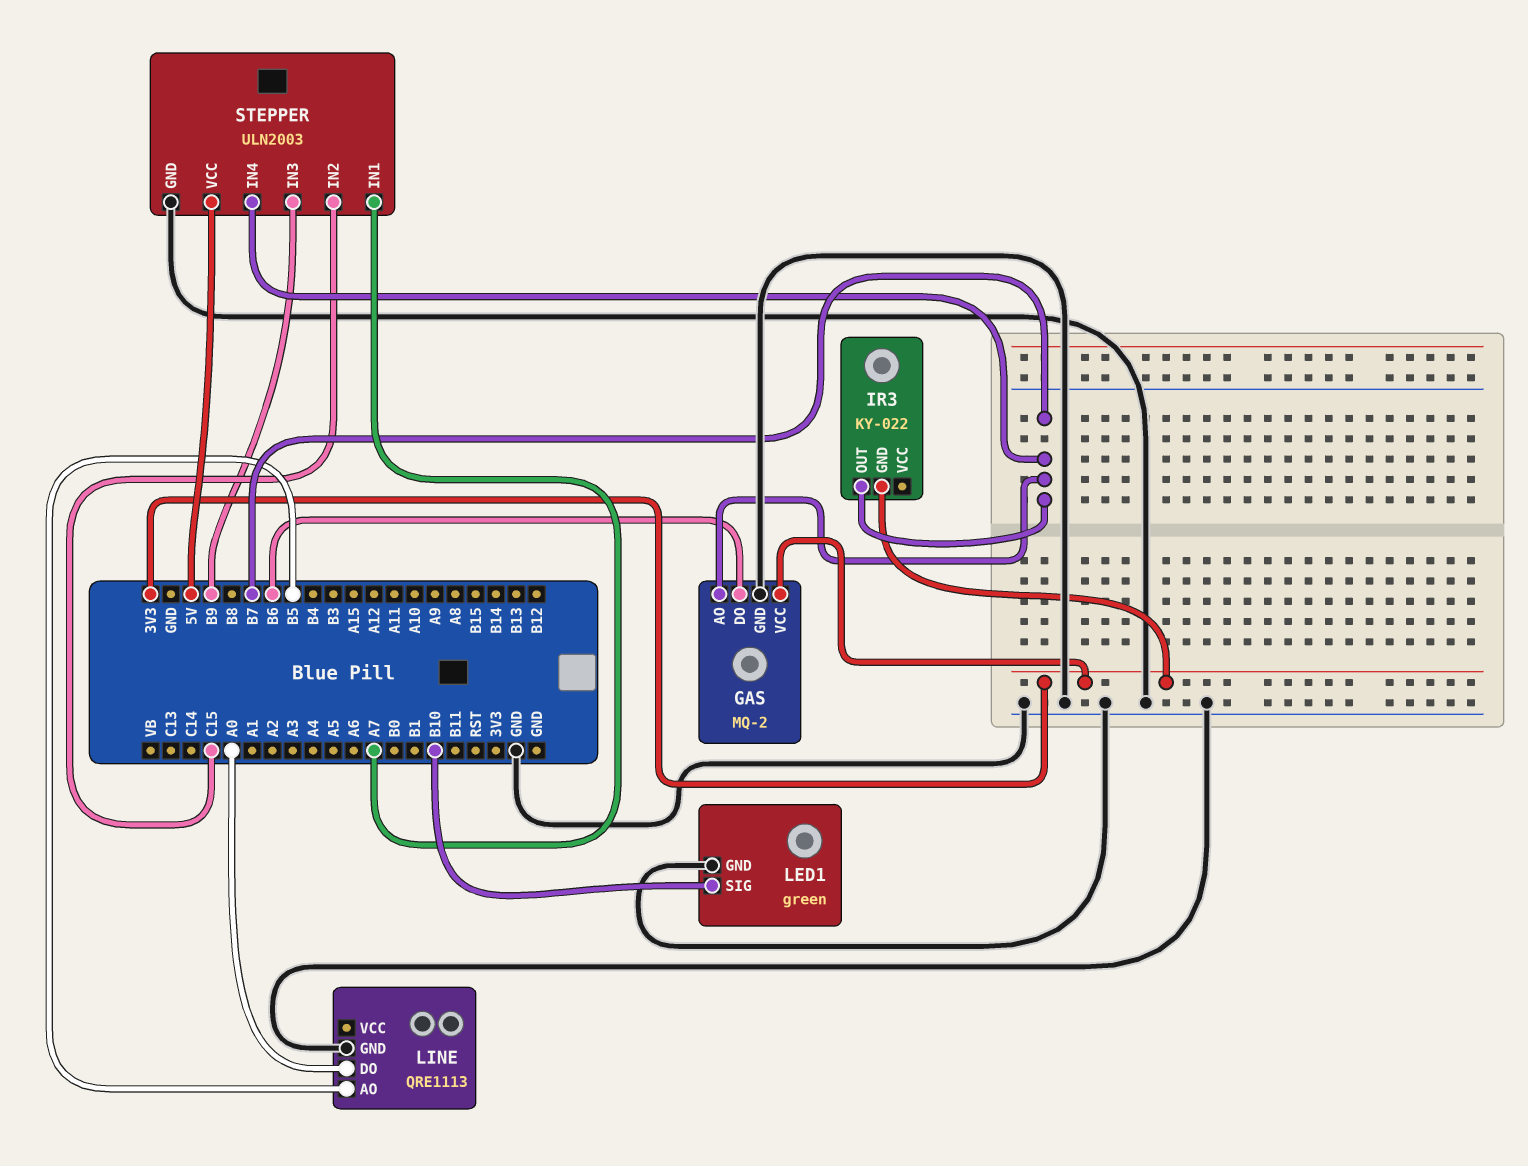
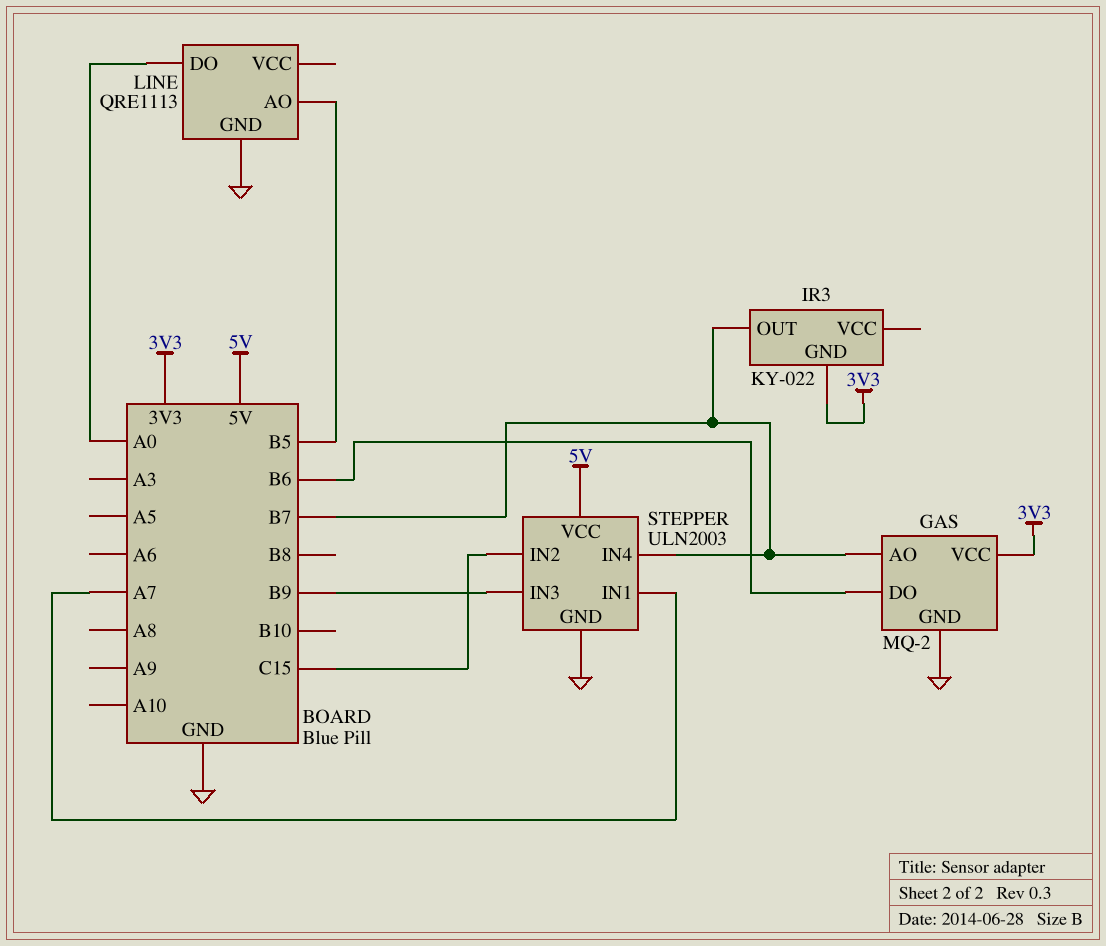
LED1: green -> none
LED1 pin GND: GND -> none
LED1 pin SIG: B10 -> none

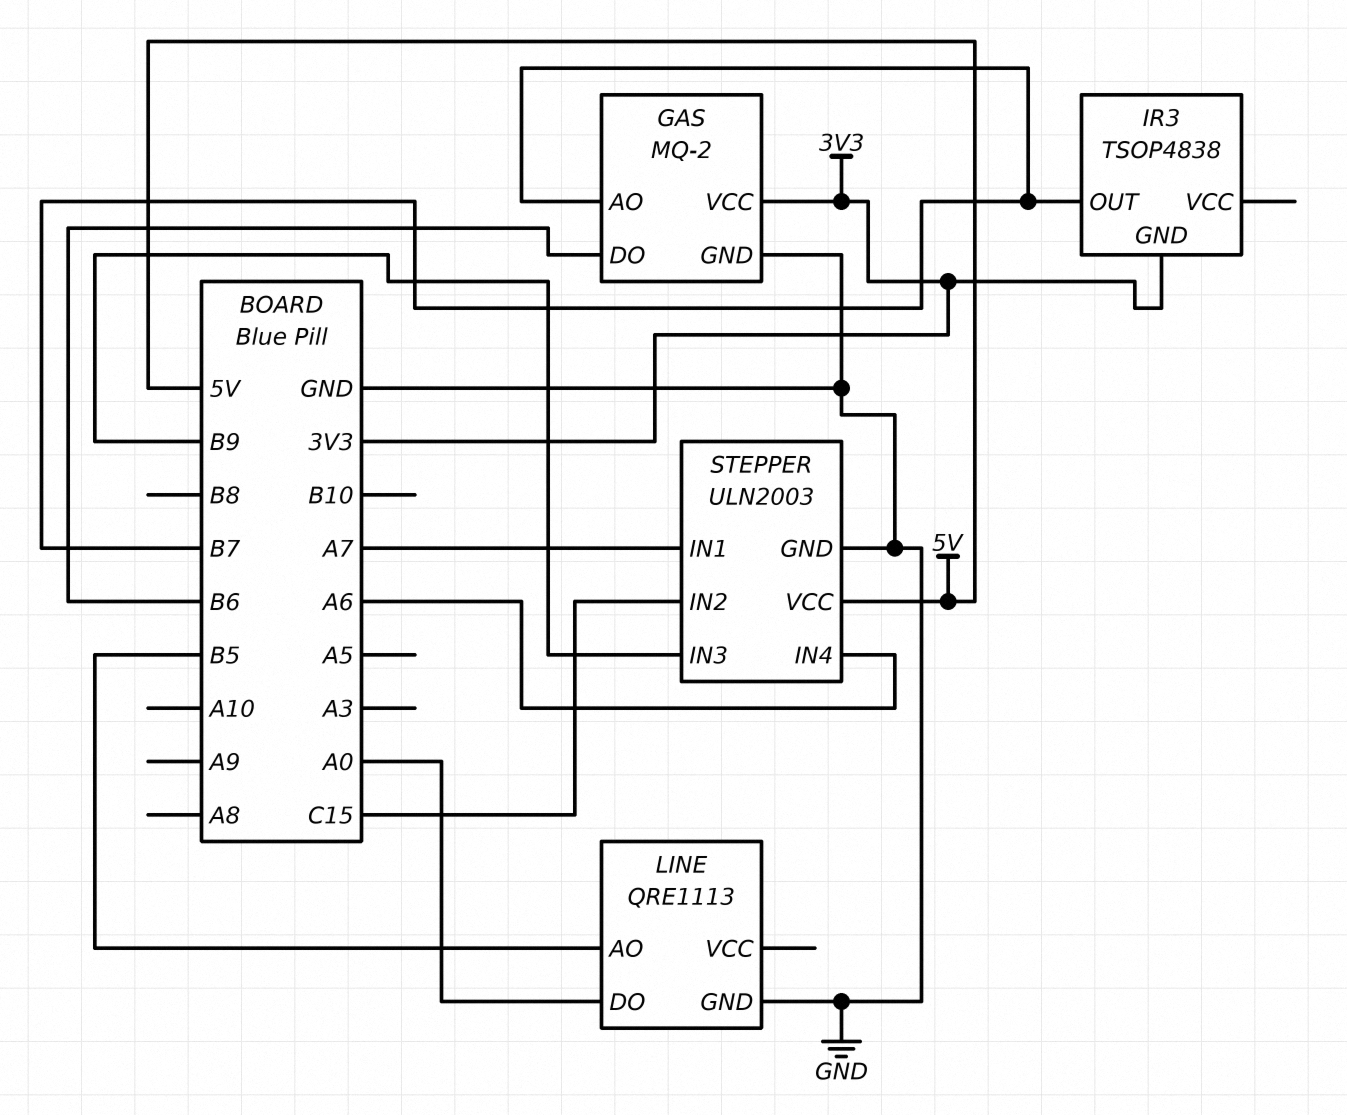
IR3: KY-022 -> TSOP4838
STEPPER pin IN4: B7 -> A6

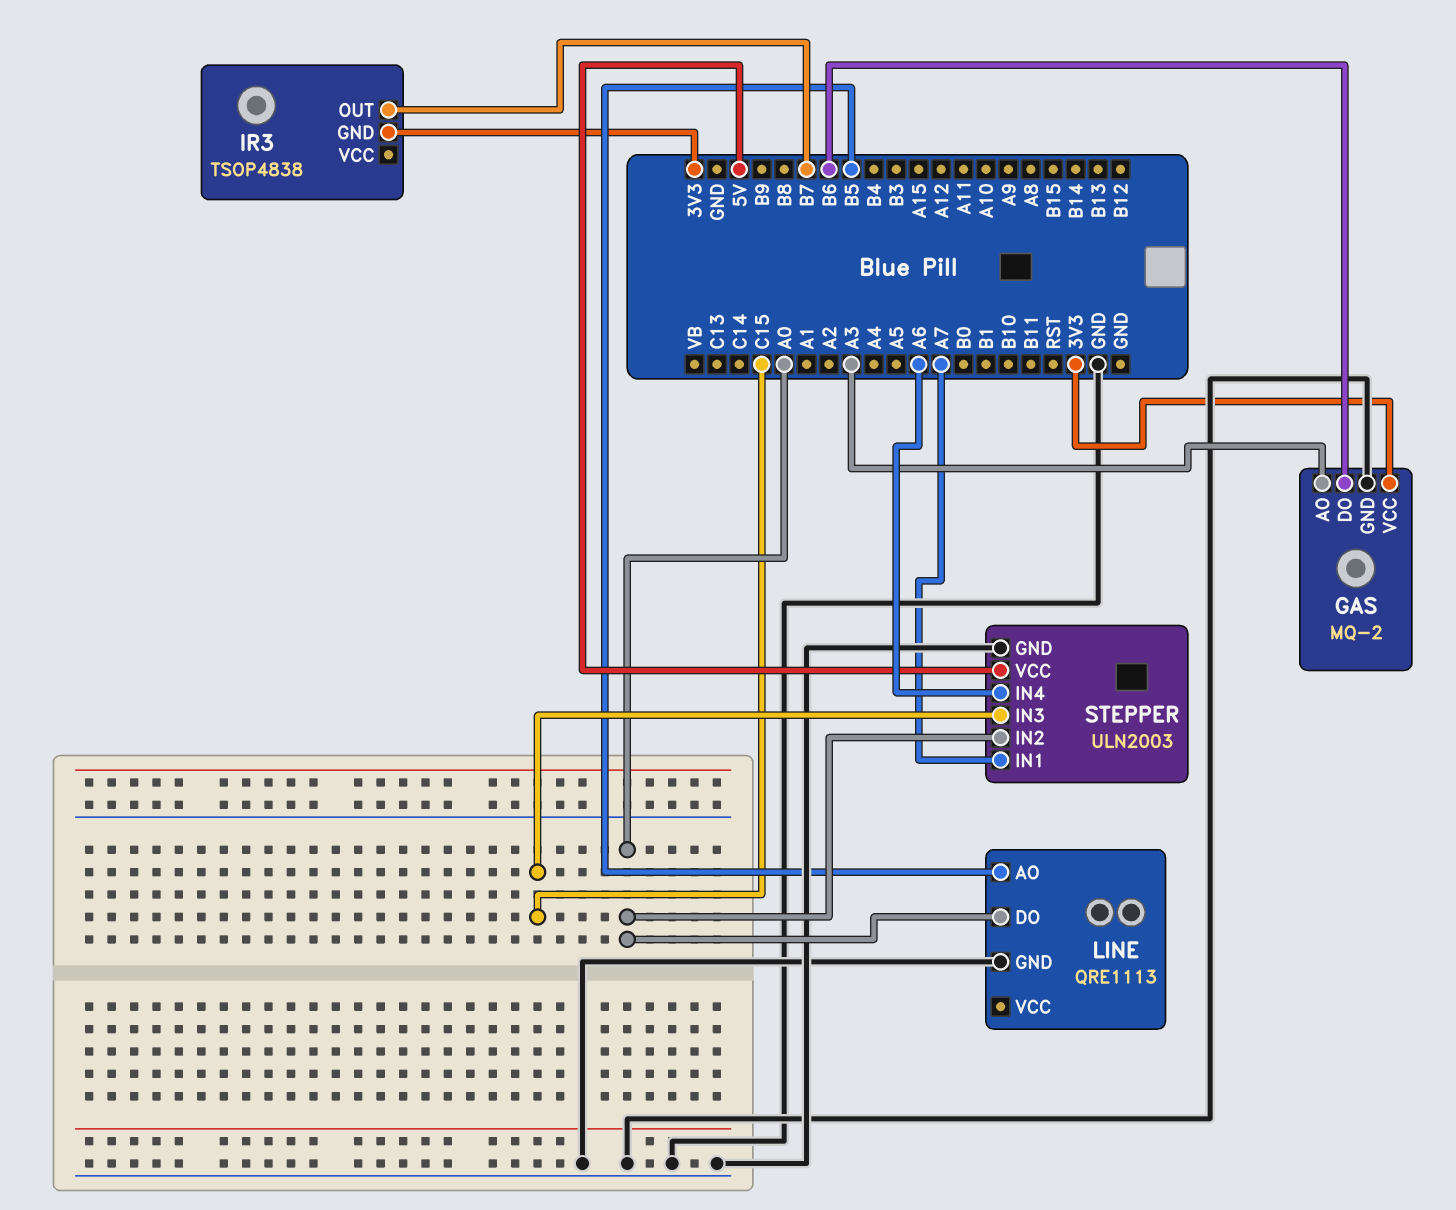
GAS pin AO: B7 -> A3
STEPPER pin IN2: C15 -> A0
STEPPER pin IN3: B9 -> C15

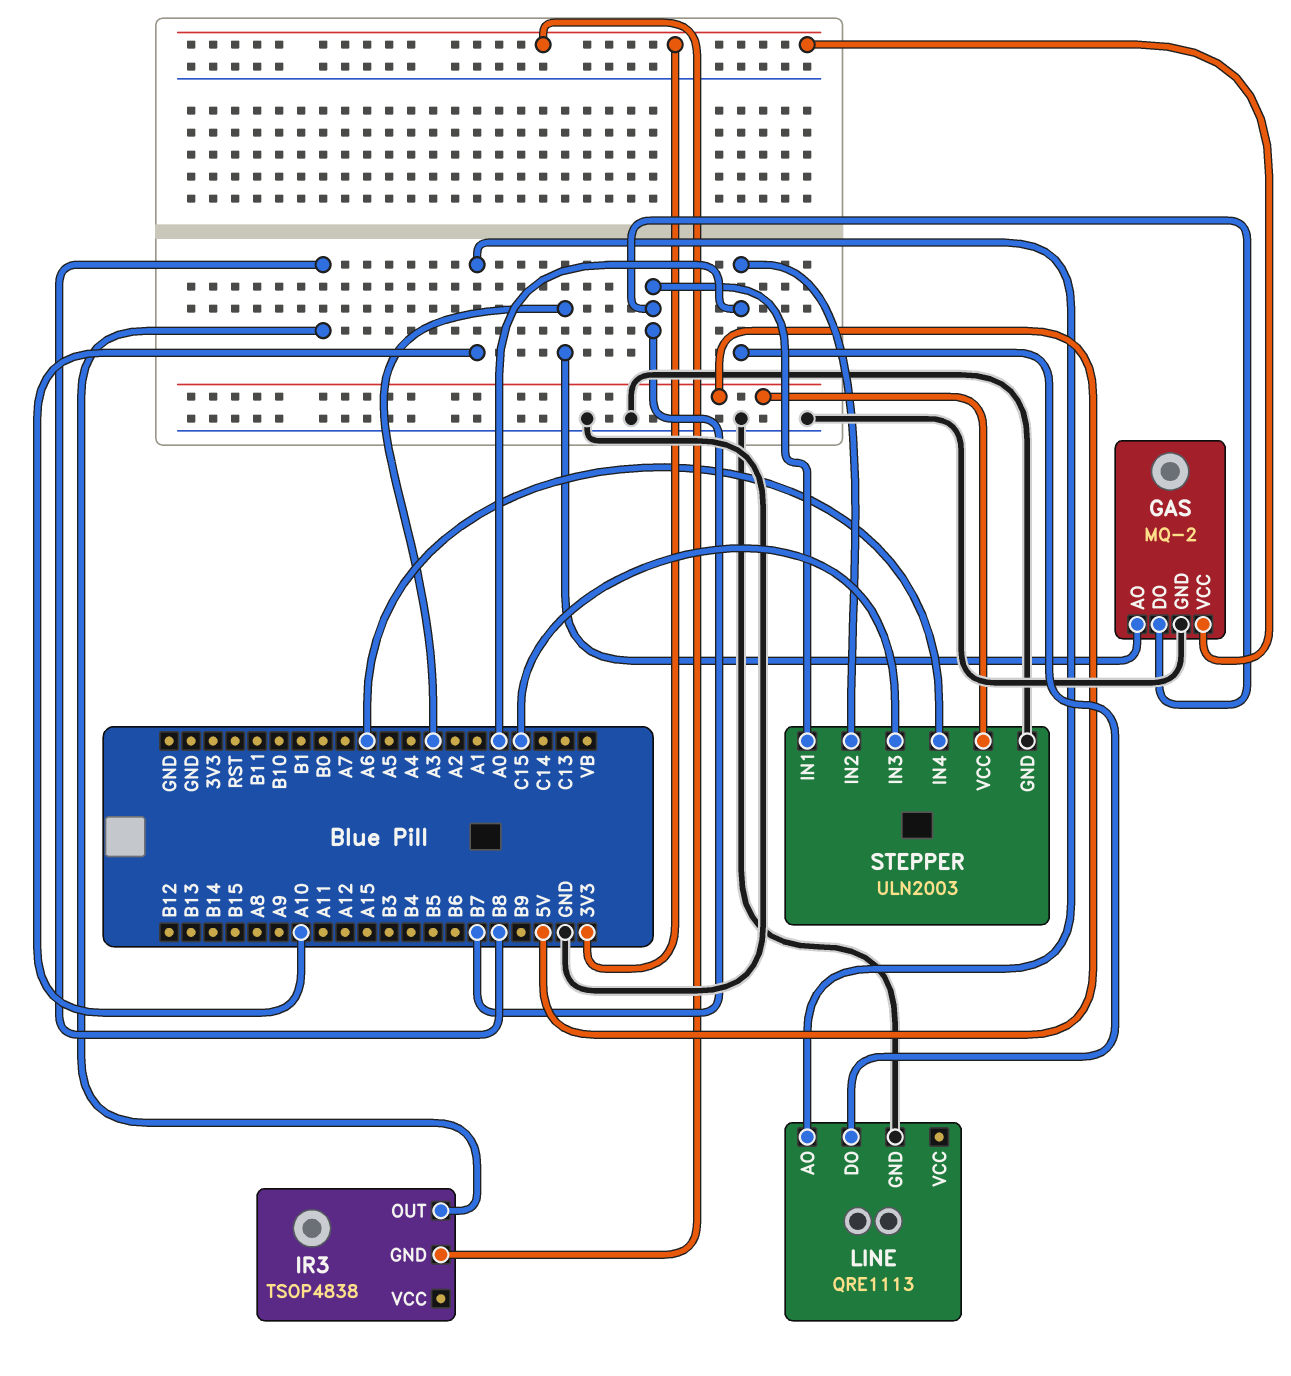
GAS pin DO: B6 -> B7
IR3 pin OUT: B7 -> B8
LINE pin AO: B5 -> A10
STEPPER pin IN1: A7 -> B7

